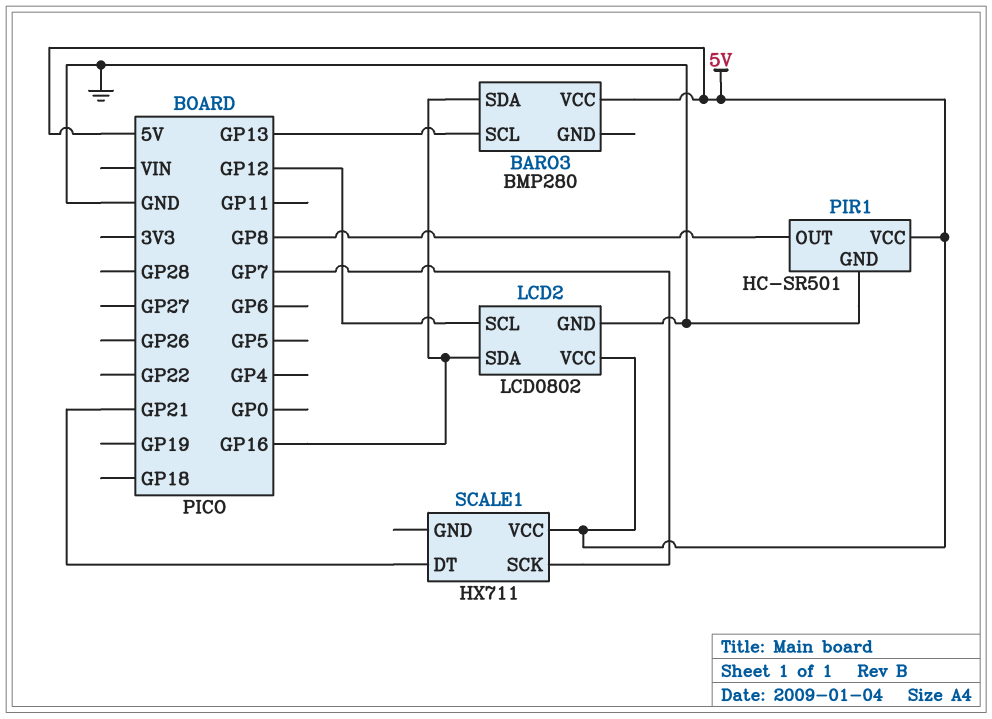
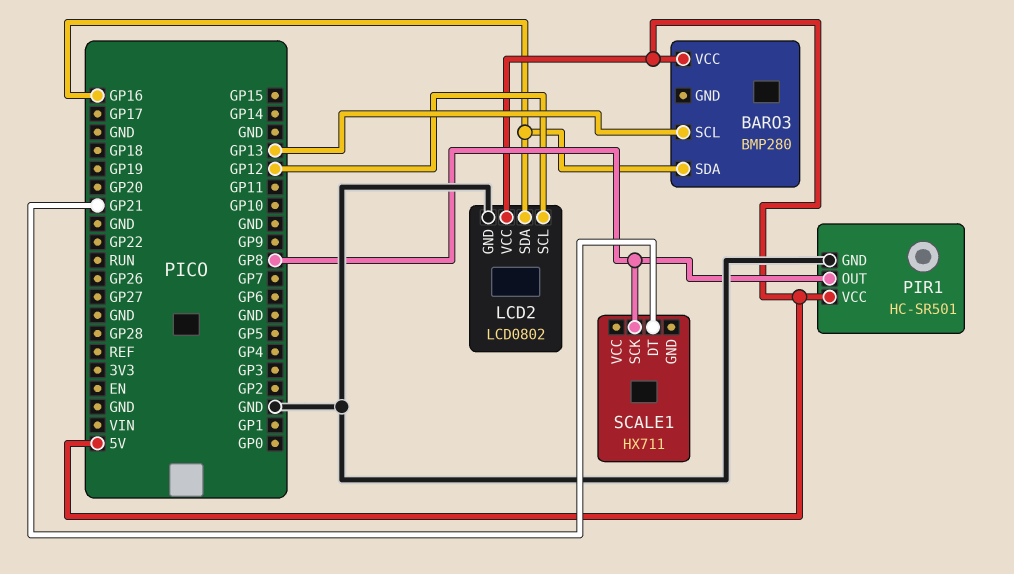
SCALE1 pin SCK: GP7 -> GP8
SCALE1 pin VCC: 5V -> none

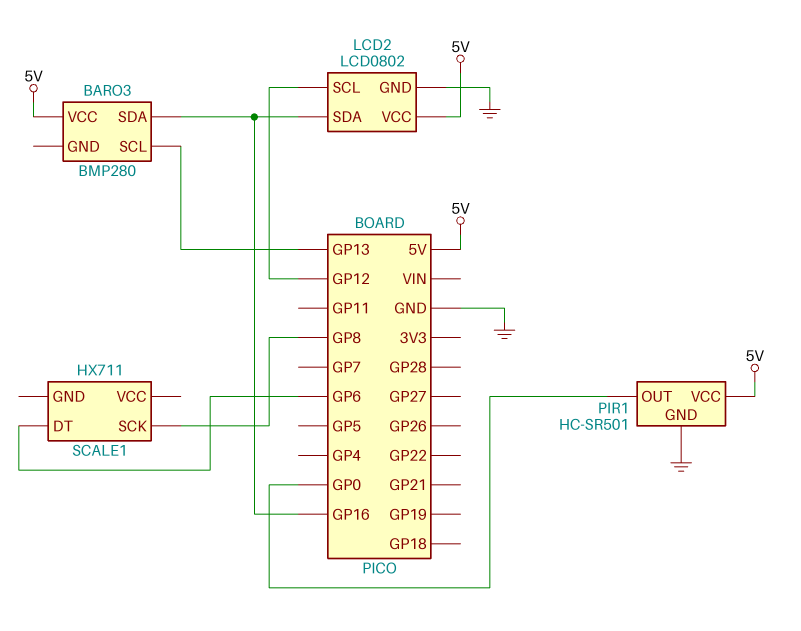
PIR1 pin OUT: GP8 -> GP0
SCALE1 pin DT: GP21 -> GP6

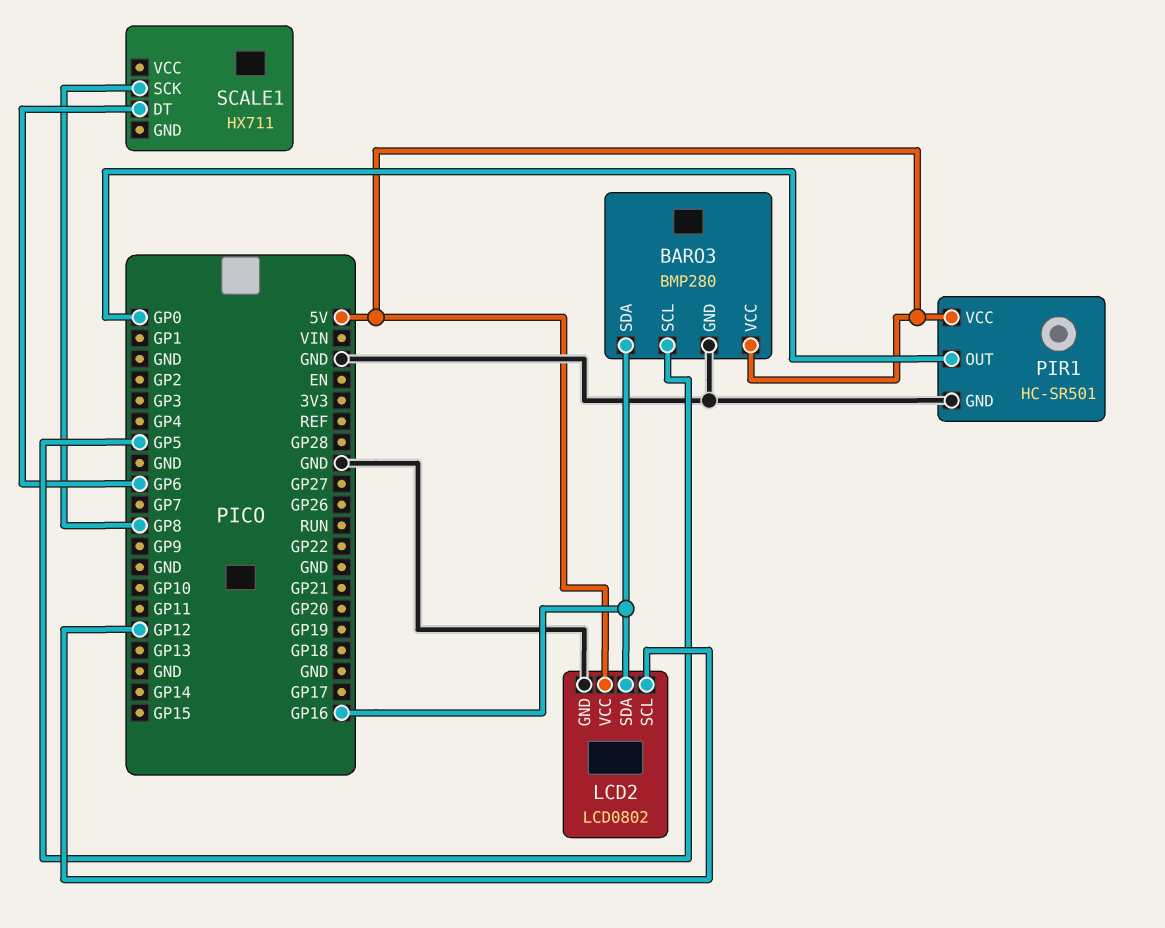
BARO3 pin GND: none -> GND
BARO3 pin SCL: GP13 -> GP5

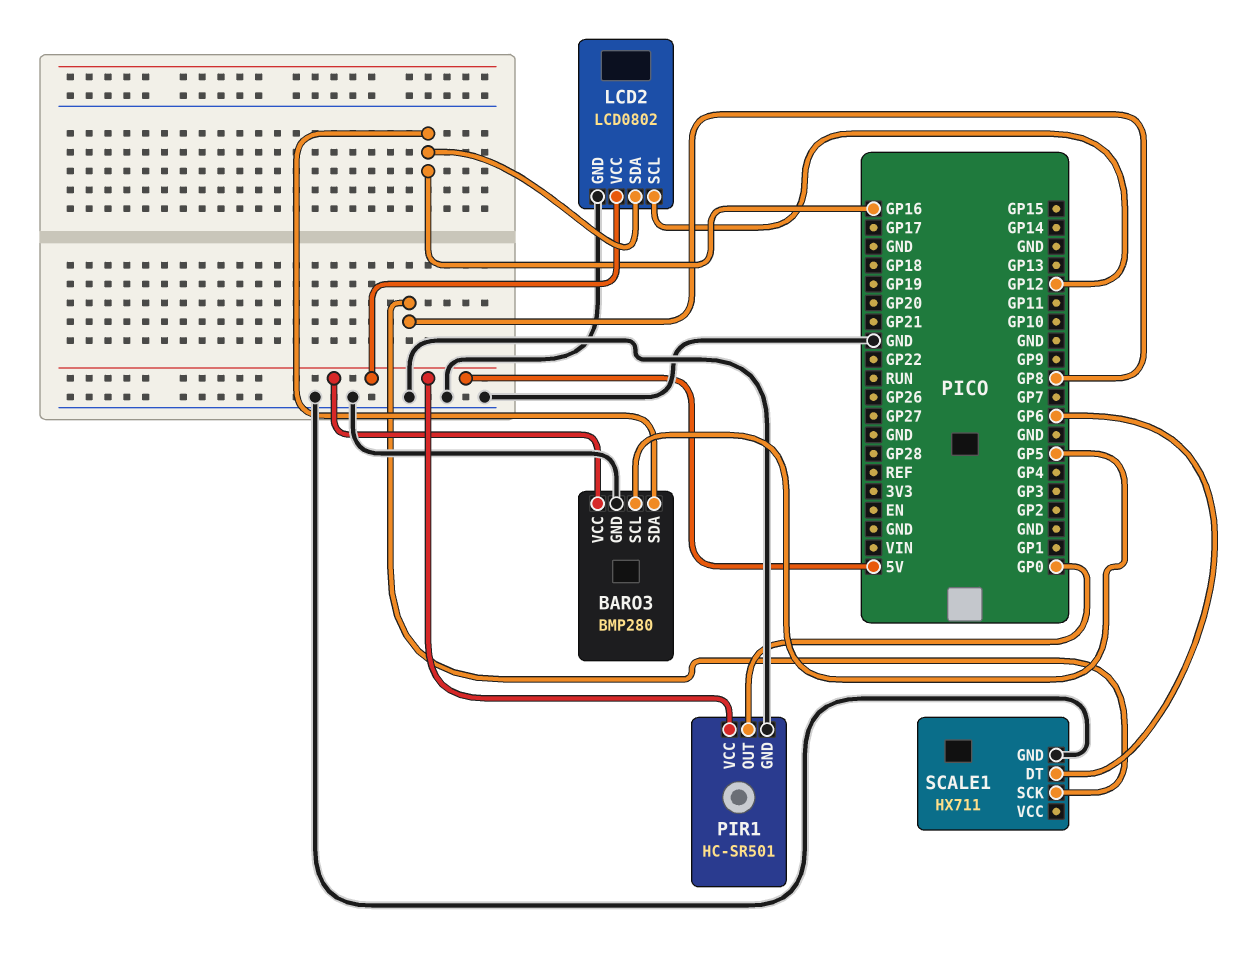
SCALE1 pin GND: none -> GND

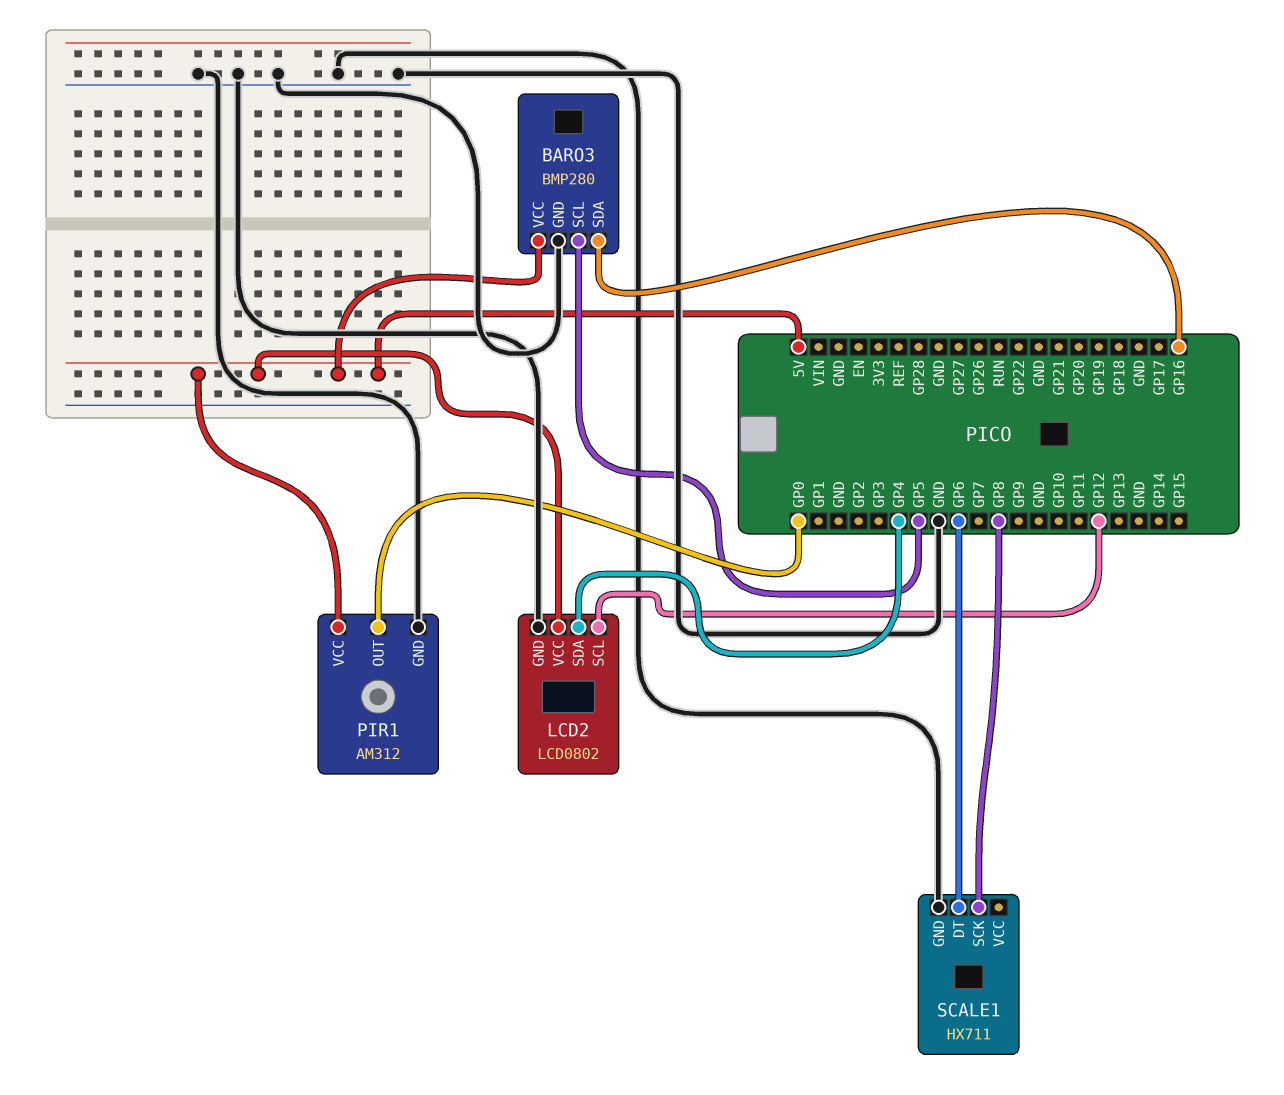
LCD2 pin SDA: GP16 -> GP4
PIR1: HC-SR501 -> AM312

